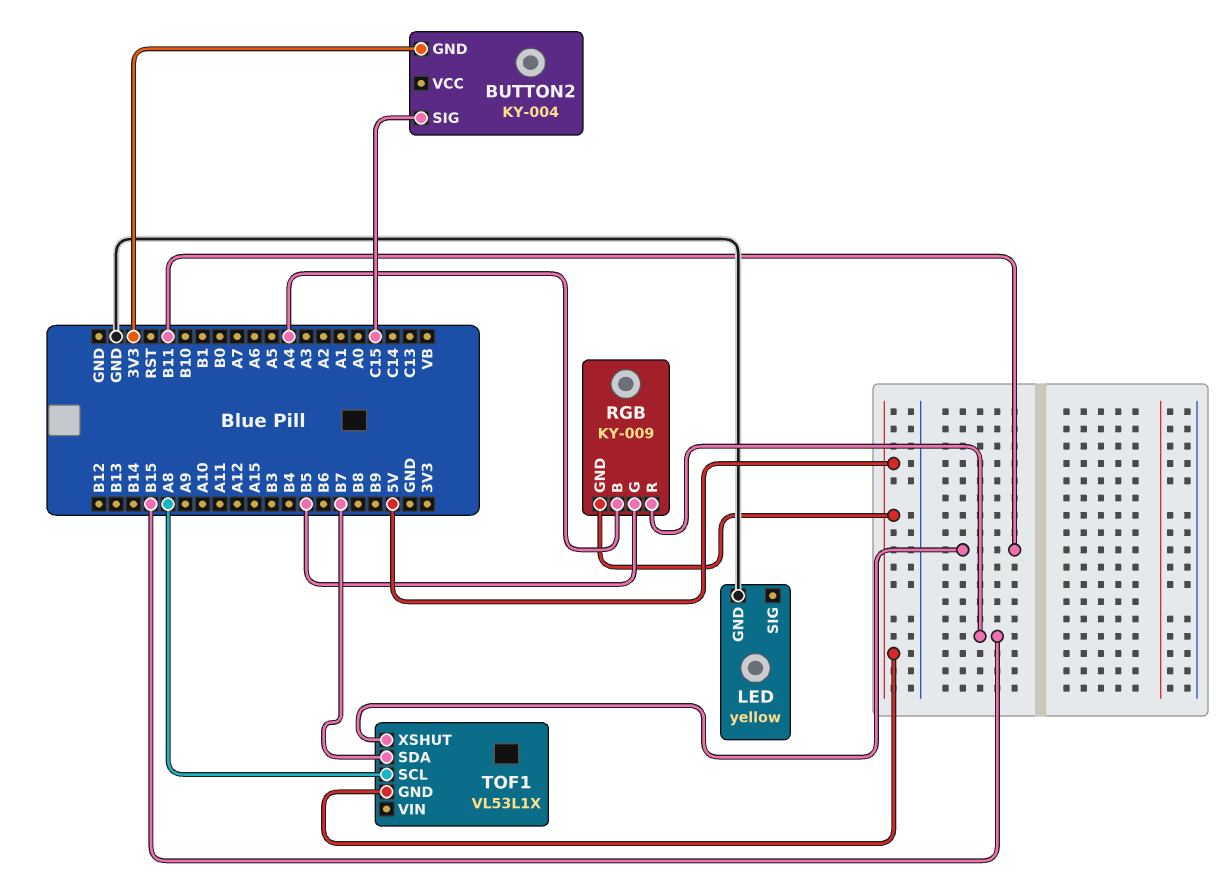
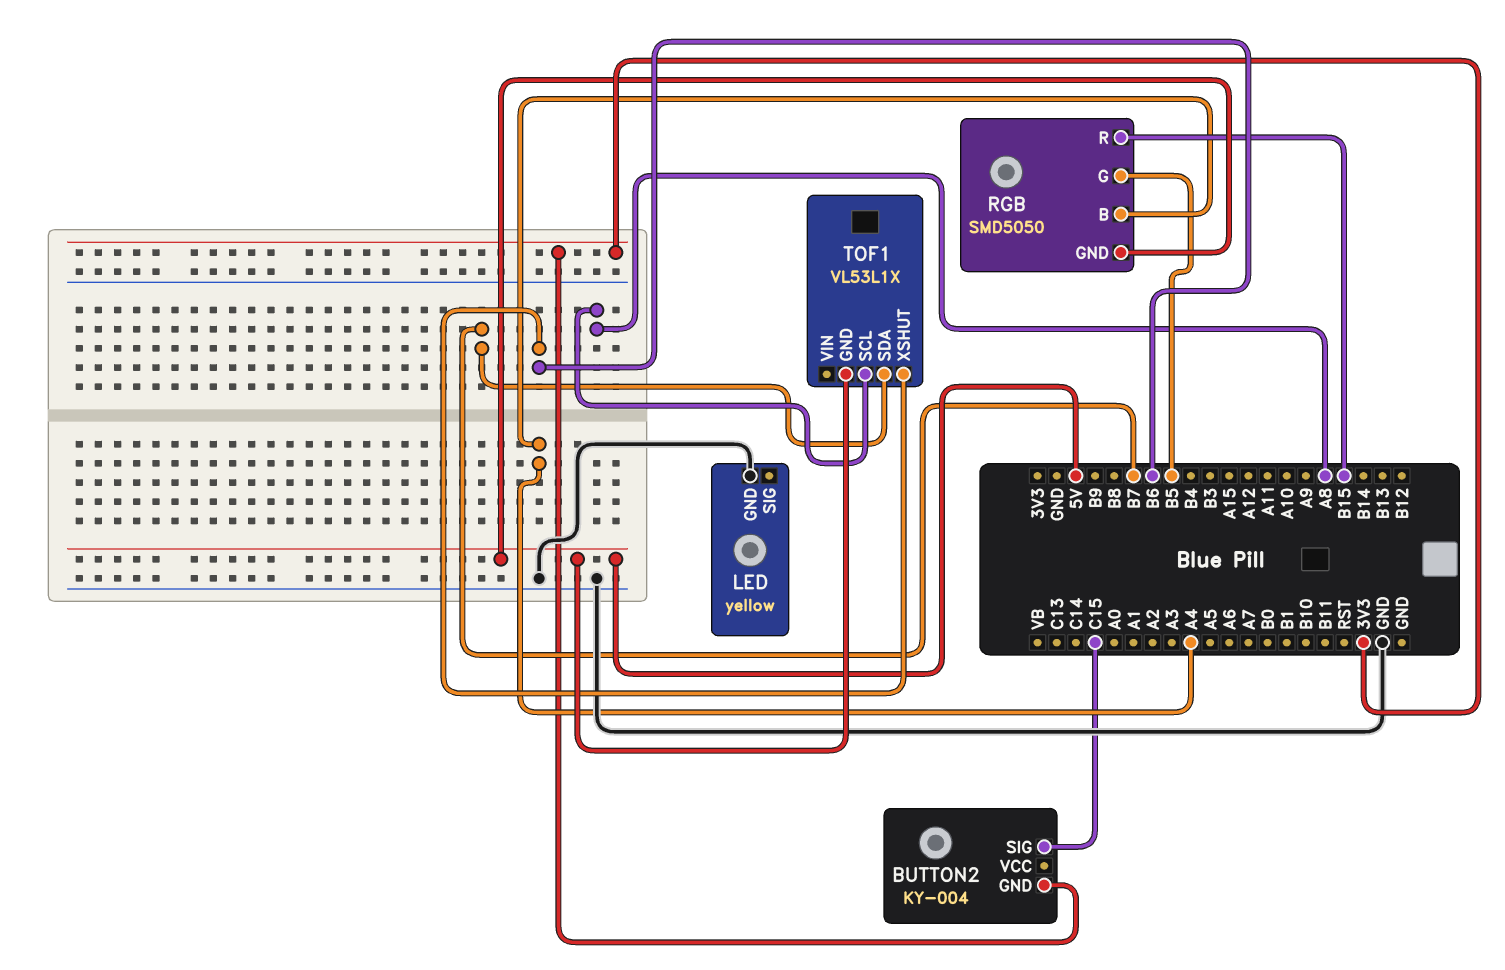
RGB: KY-009 -> SMD5050
TOF1 pin XSHUT: B11 -> B6

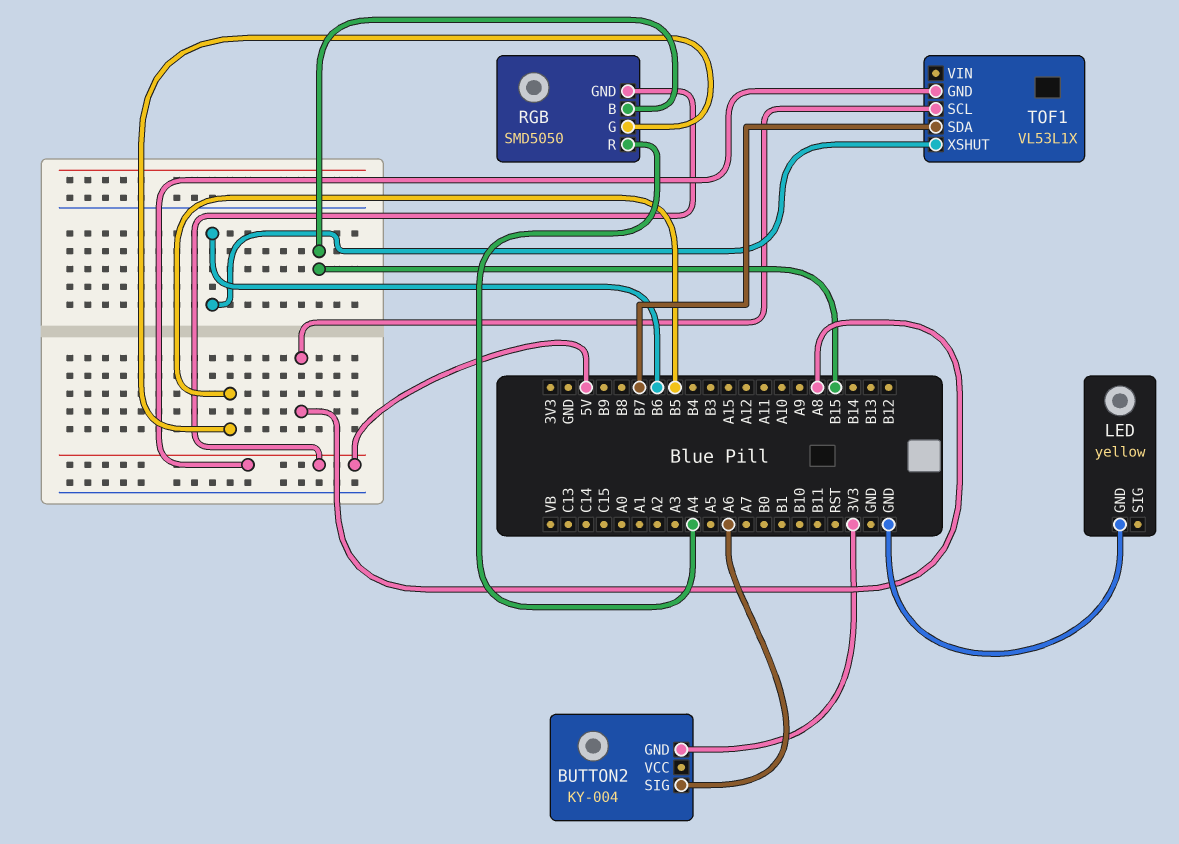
BUTTON2 pin SIG: C15 -> A6
RGB pin B: A4 -> B15
RGB pin R: B15 -> A4

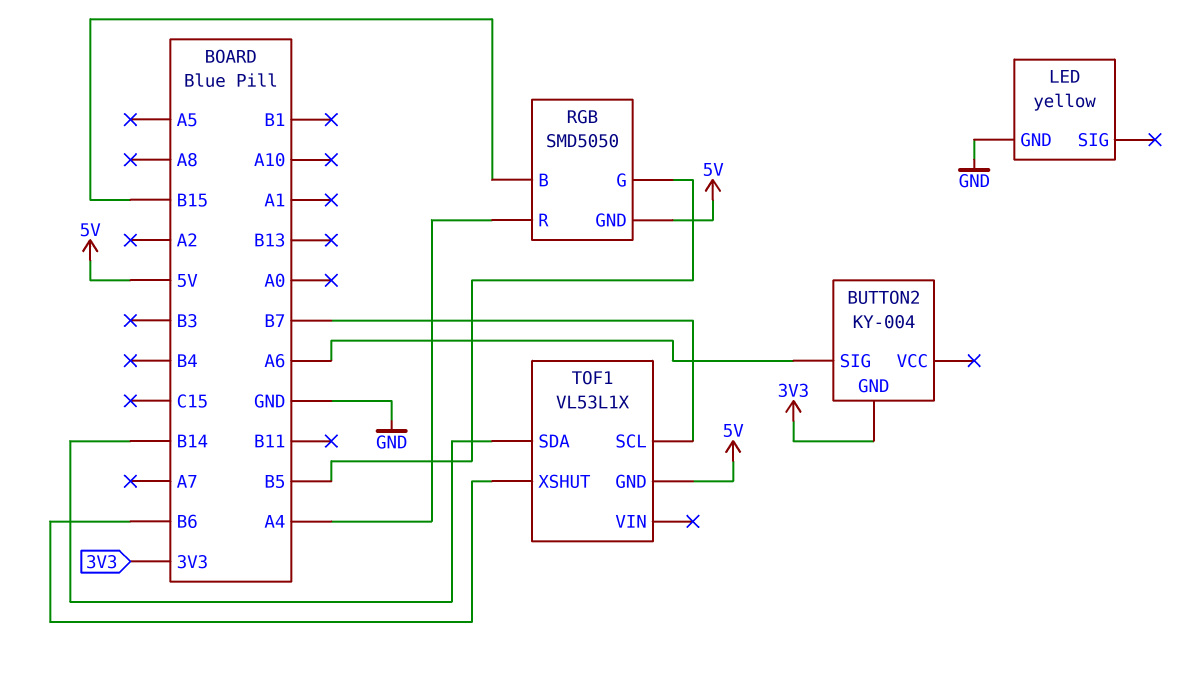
TOF1 pin SCL: A8 -> B7
TOF1 pin SDA: B7 -> B14

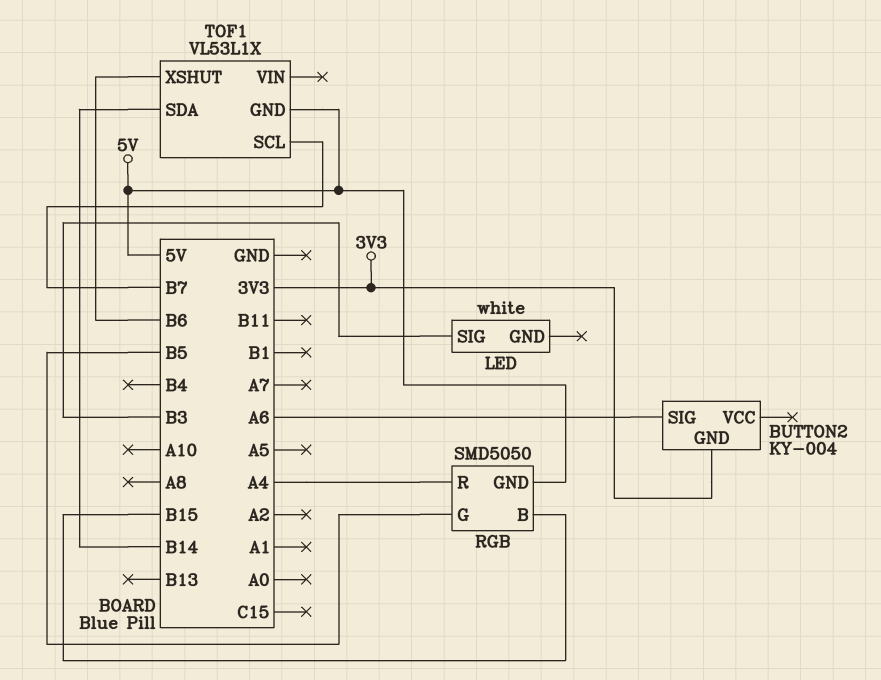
LED: yellow -> white
LED pin GND: GND -> none
LED pin SIG: none -> B3

